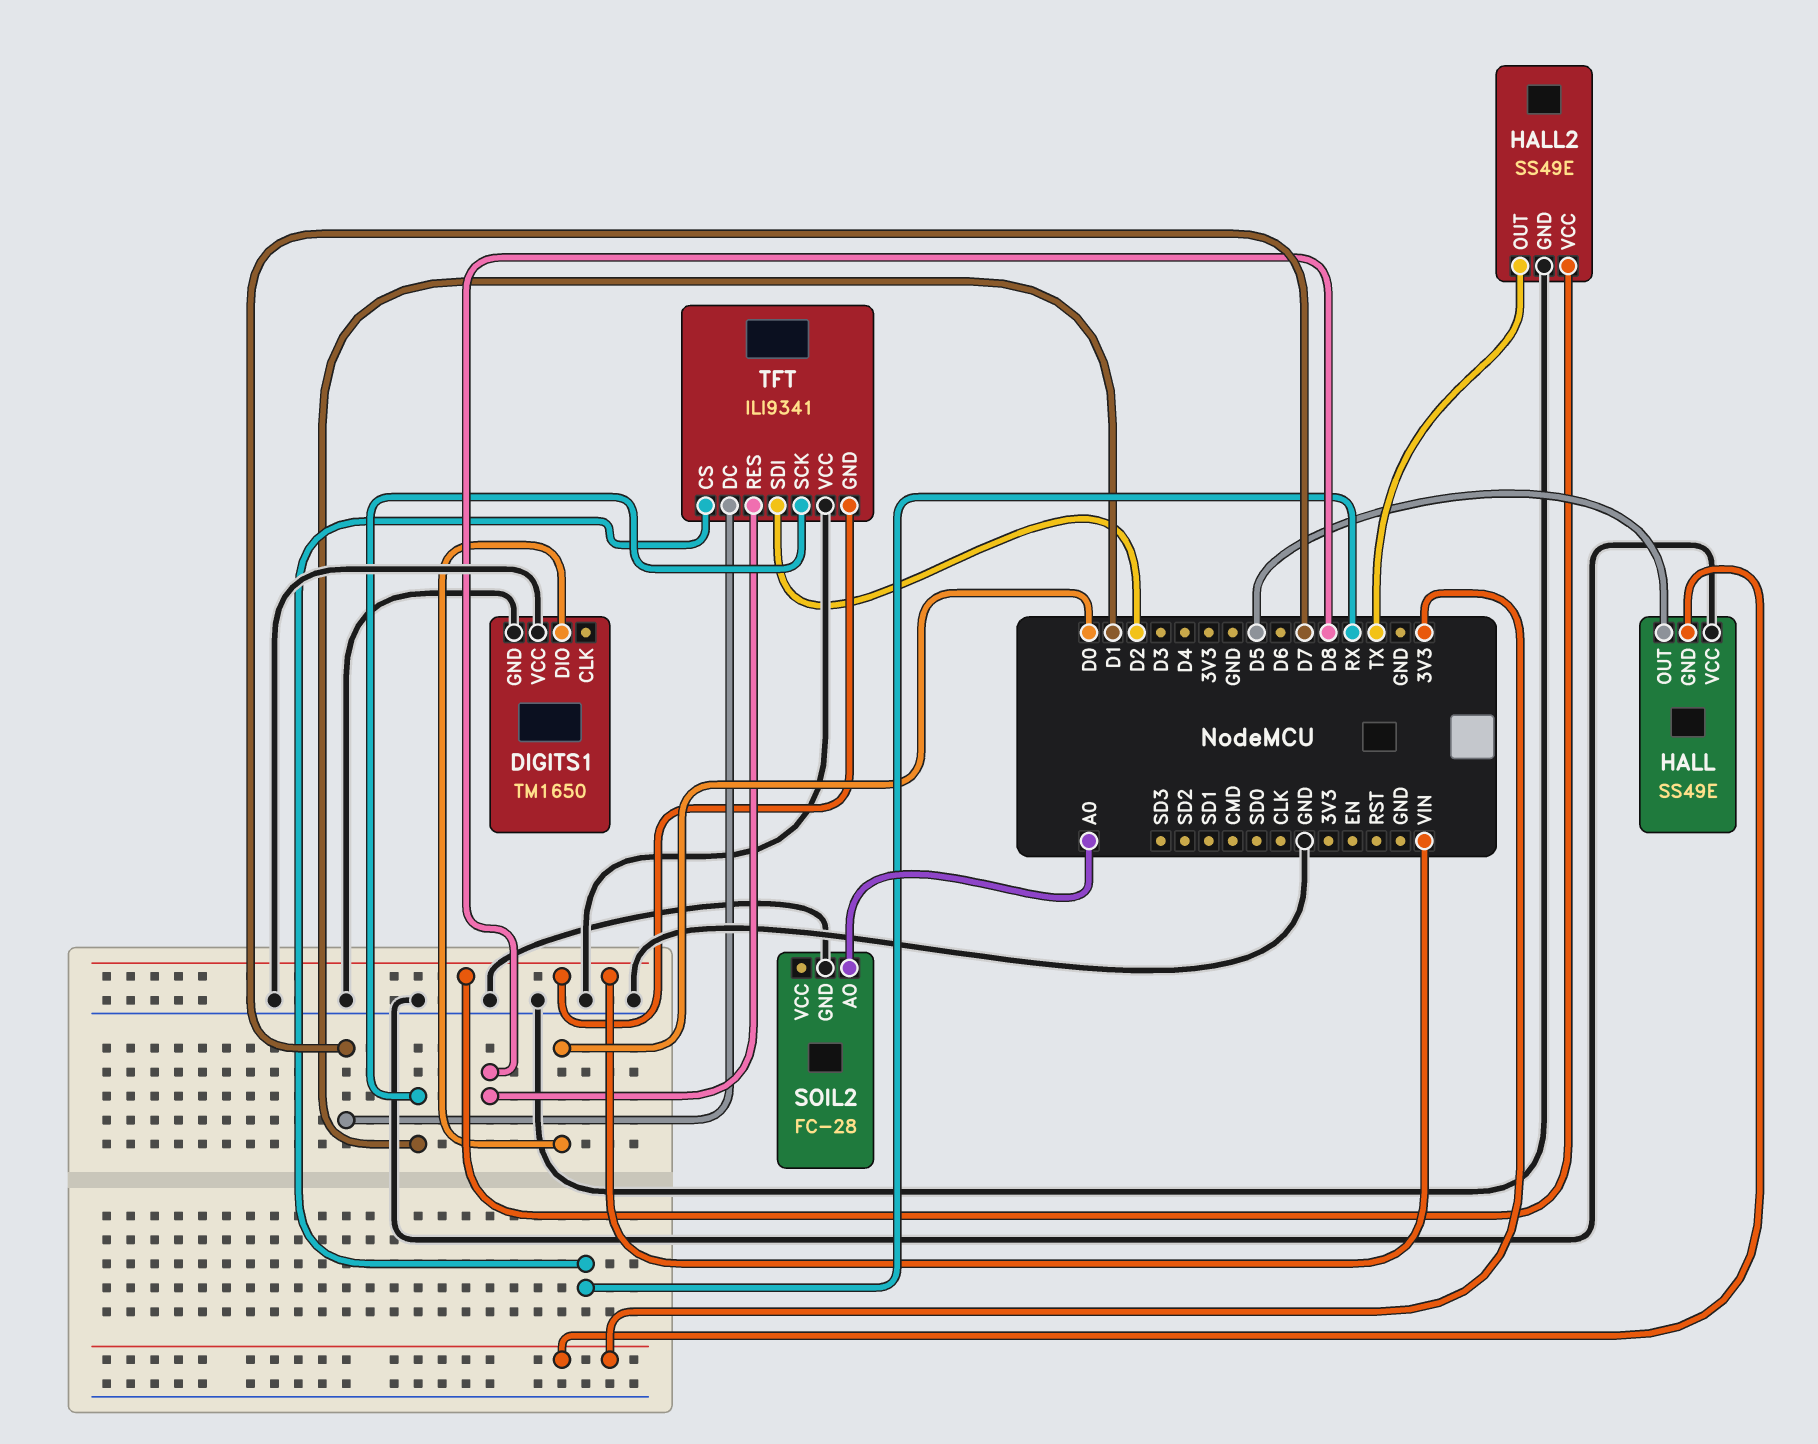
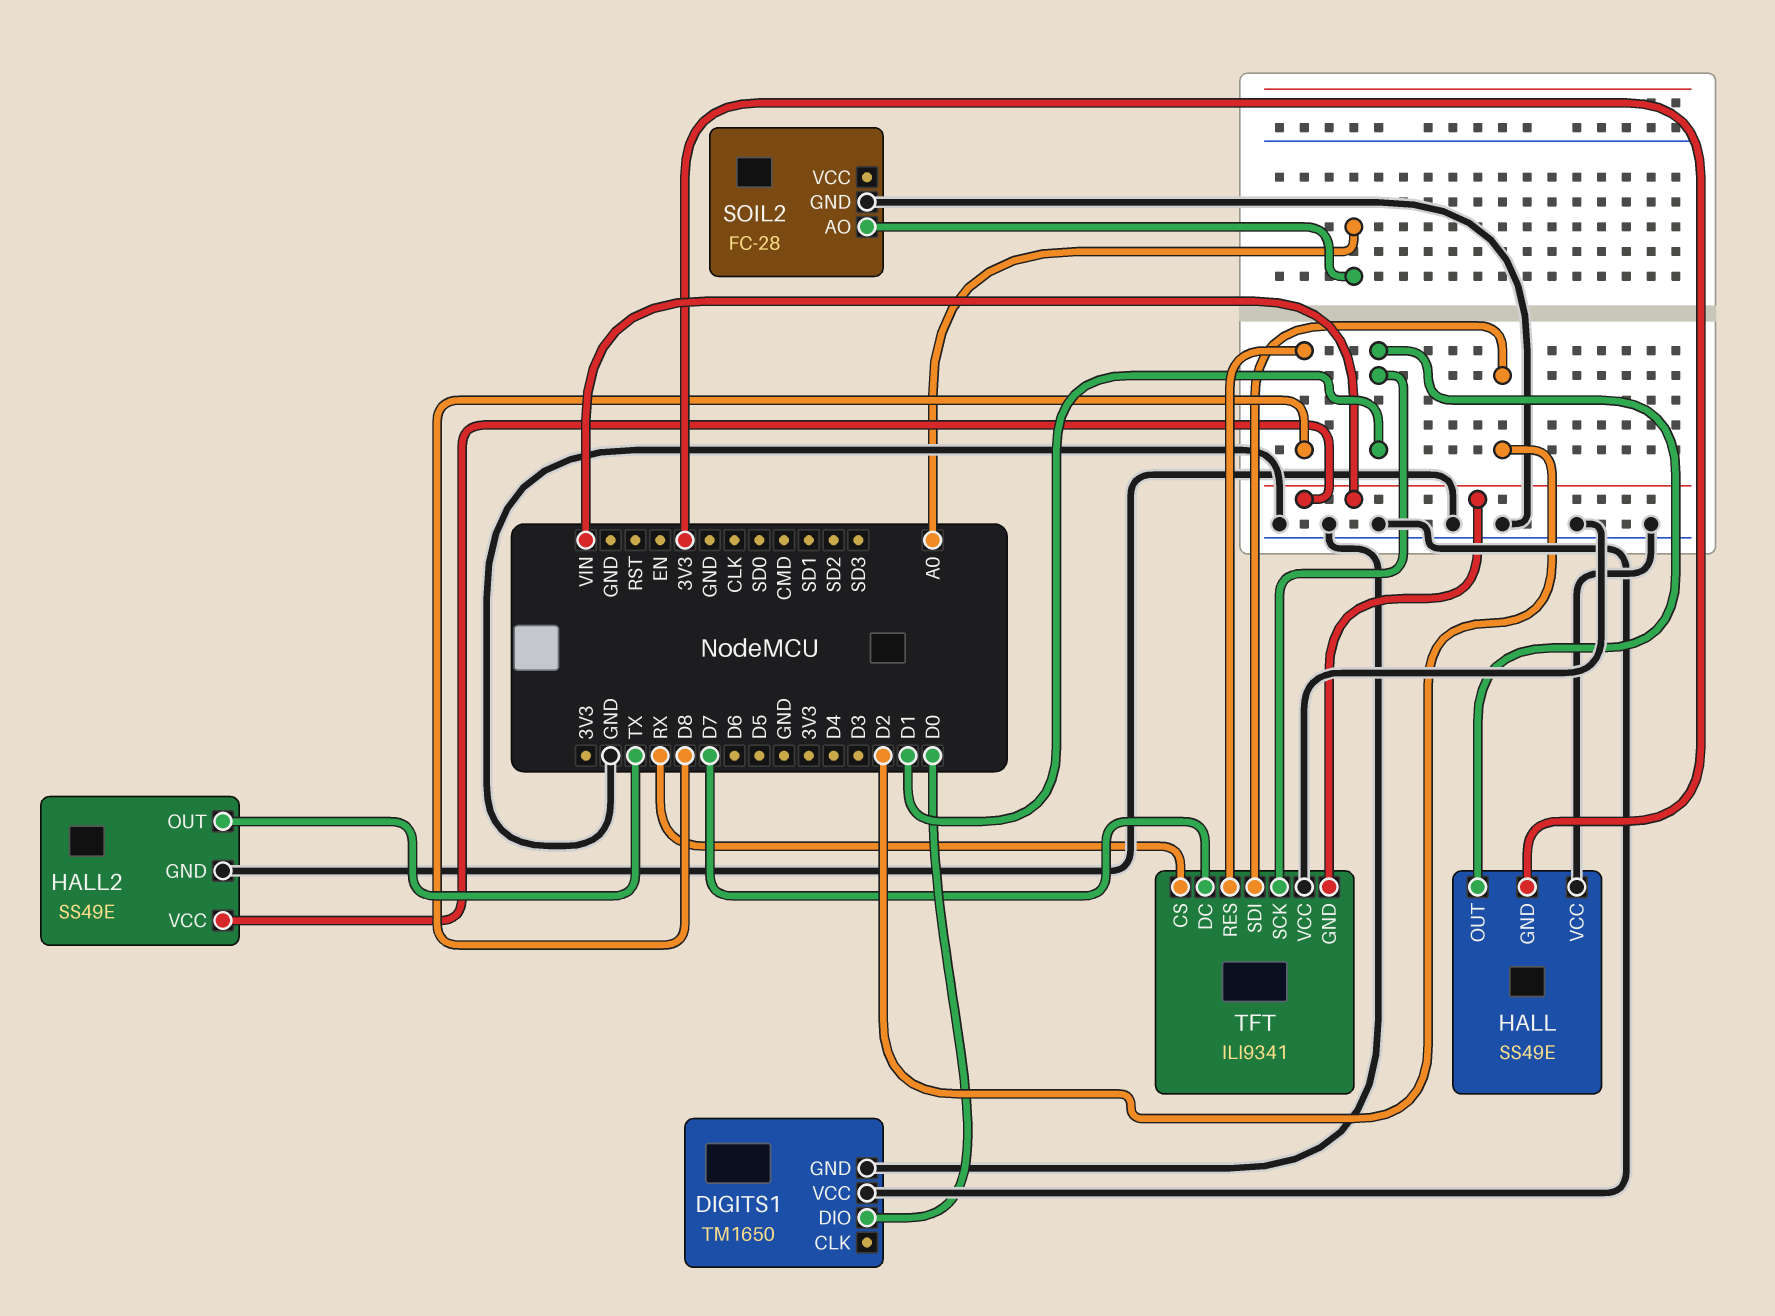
HALL pin OUT: D5 -> D1

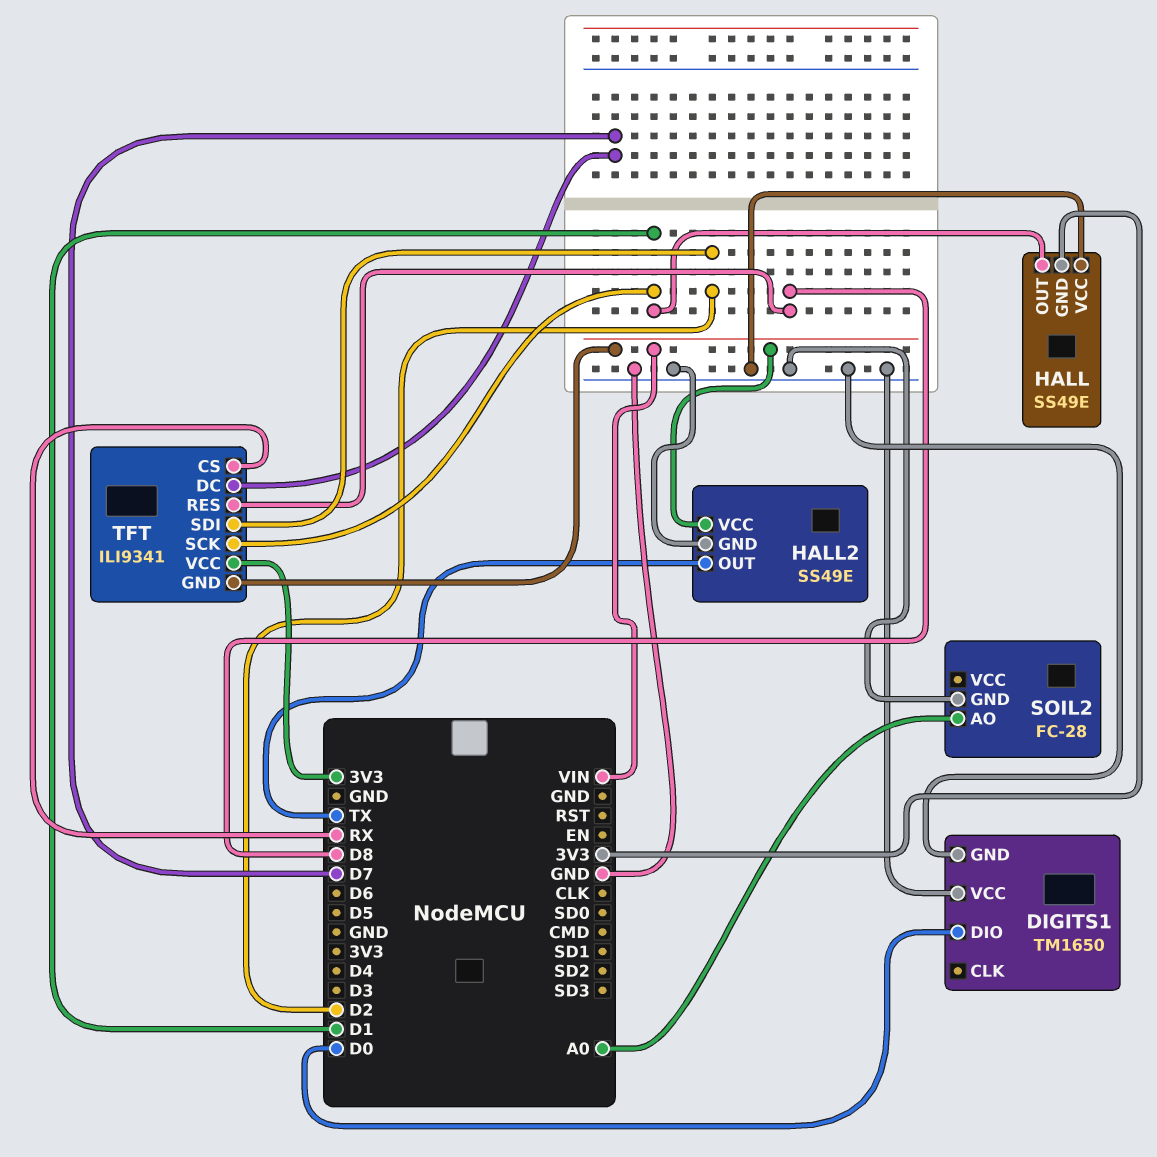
TFT pin VCC: GND -> 3V3

